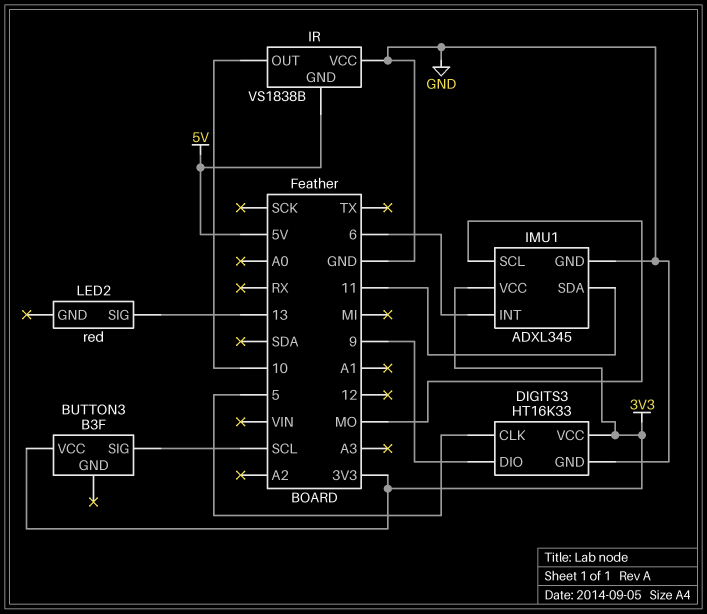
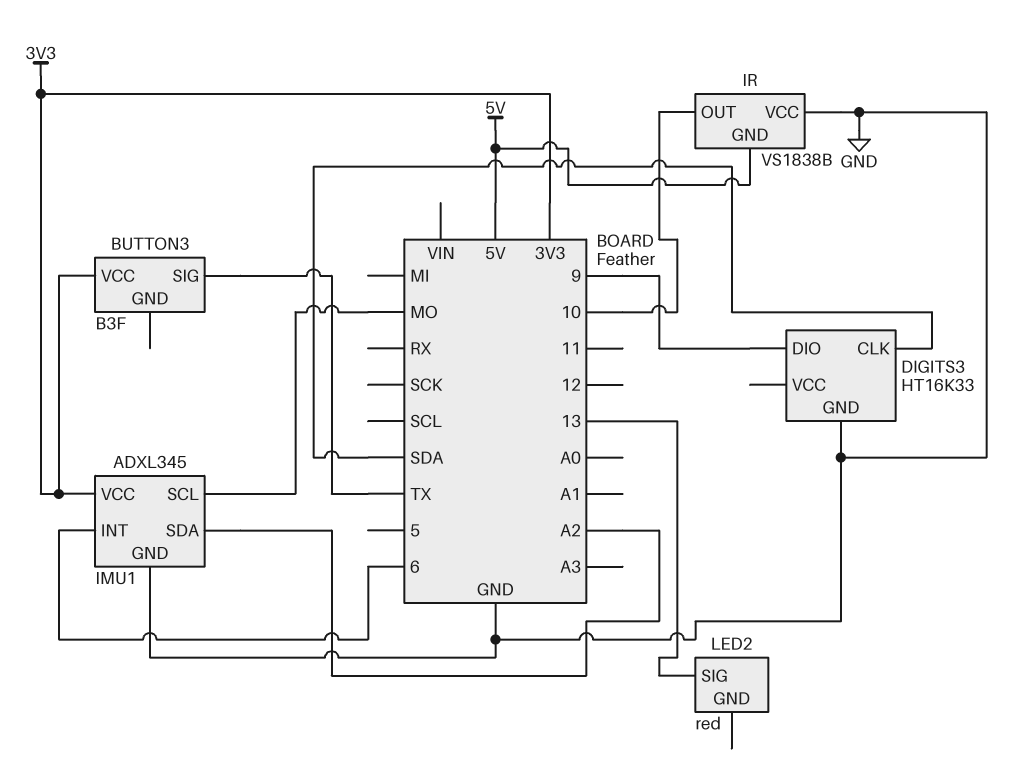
BUTTON3 pin SIG: SCL -> TX
DIGITS3 pin CLK: 5 -> SDA
DIGITS3 pin VCC: 3V3 -> none
IMU1 pin SDA: 11 -> A2

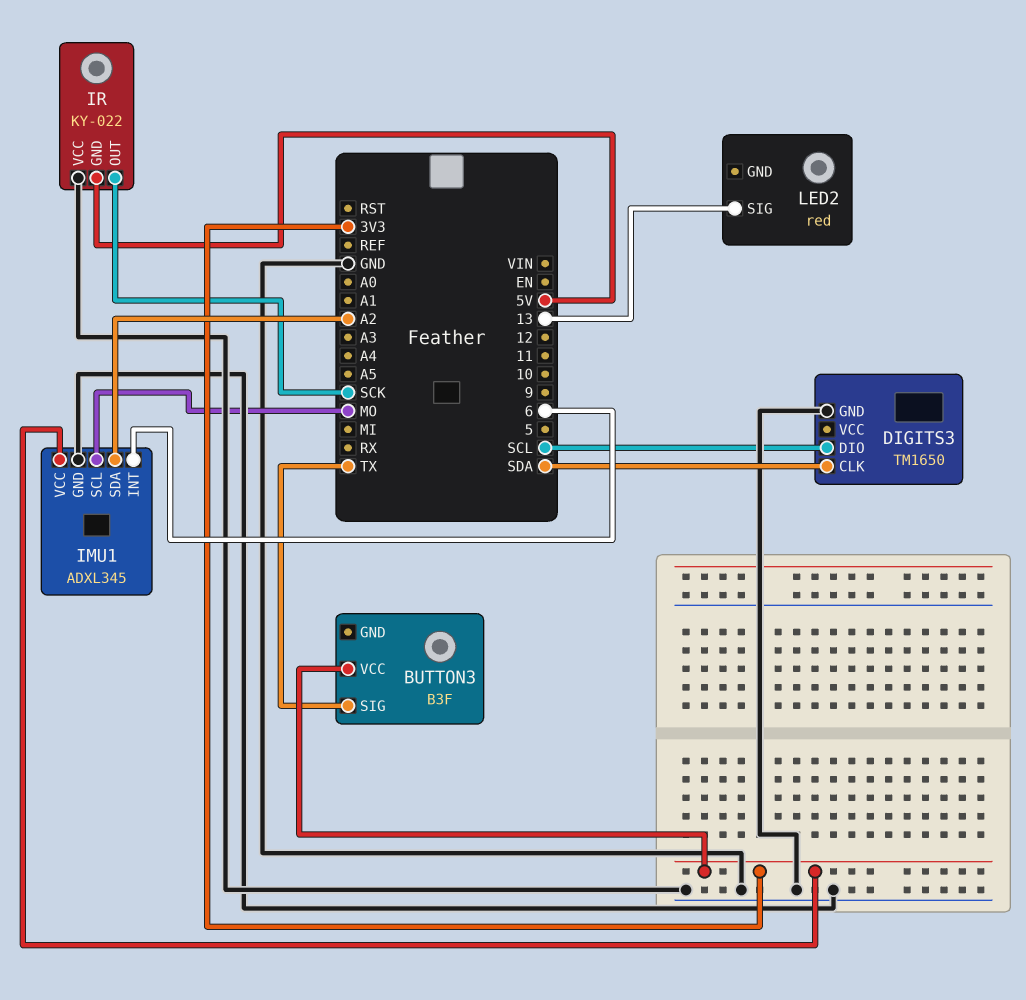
DIGITS3: HT16K33 -> TM1650
DIGITS3 pin DIO: 9 -> SCL
IR: VS1838B -> KY-022
IR pin OUT: 10 -> SCK

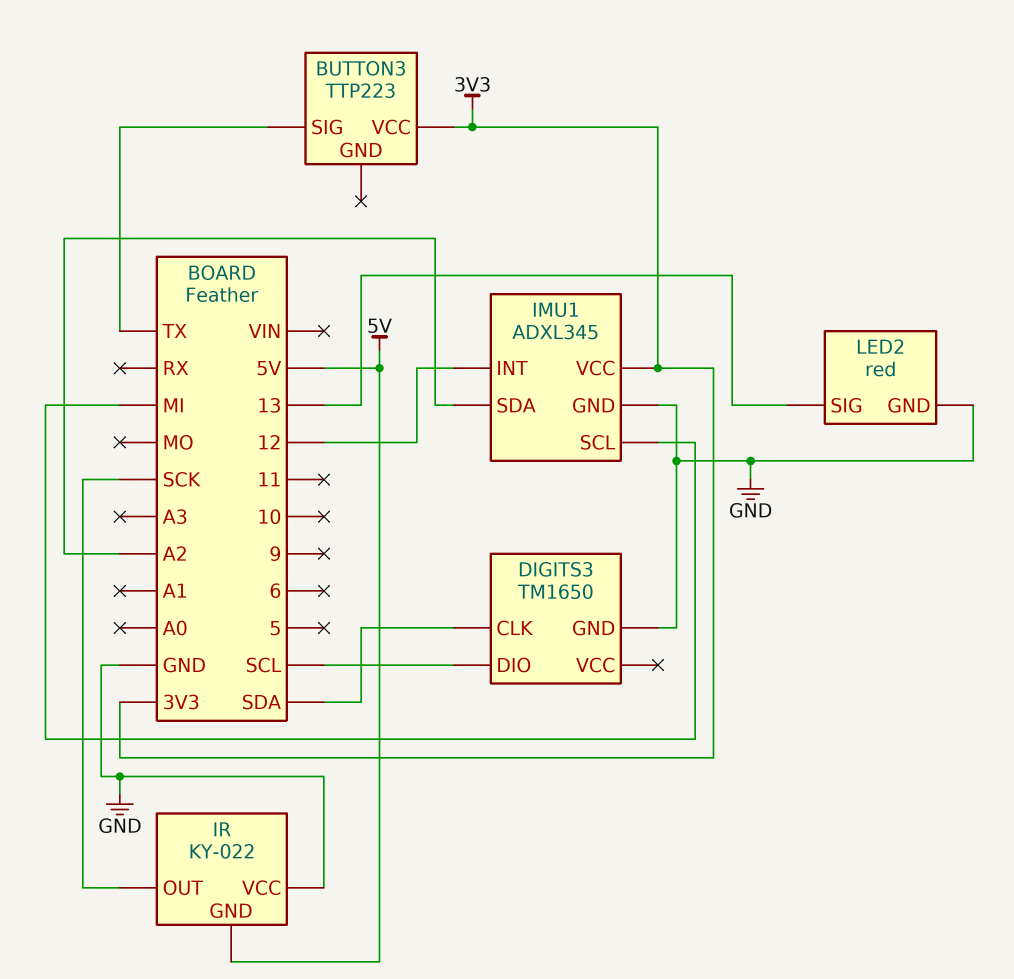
BUTTON3: B3F -> TTP223
IMU1 pin INT: 6 -> 12
IMU1 pin SCL: MO -> MI
LED2 pin GND: none -> GND

